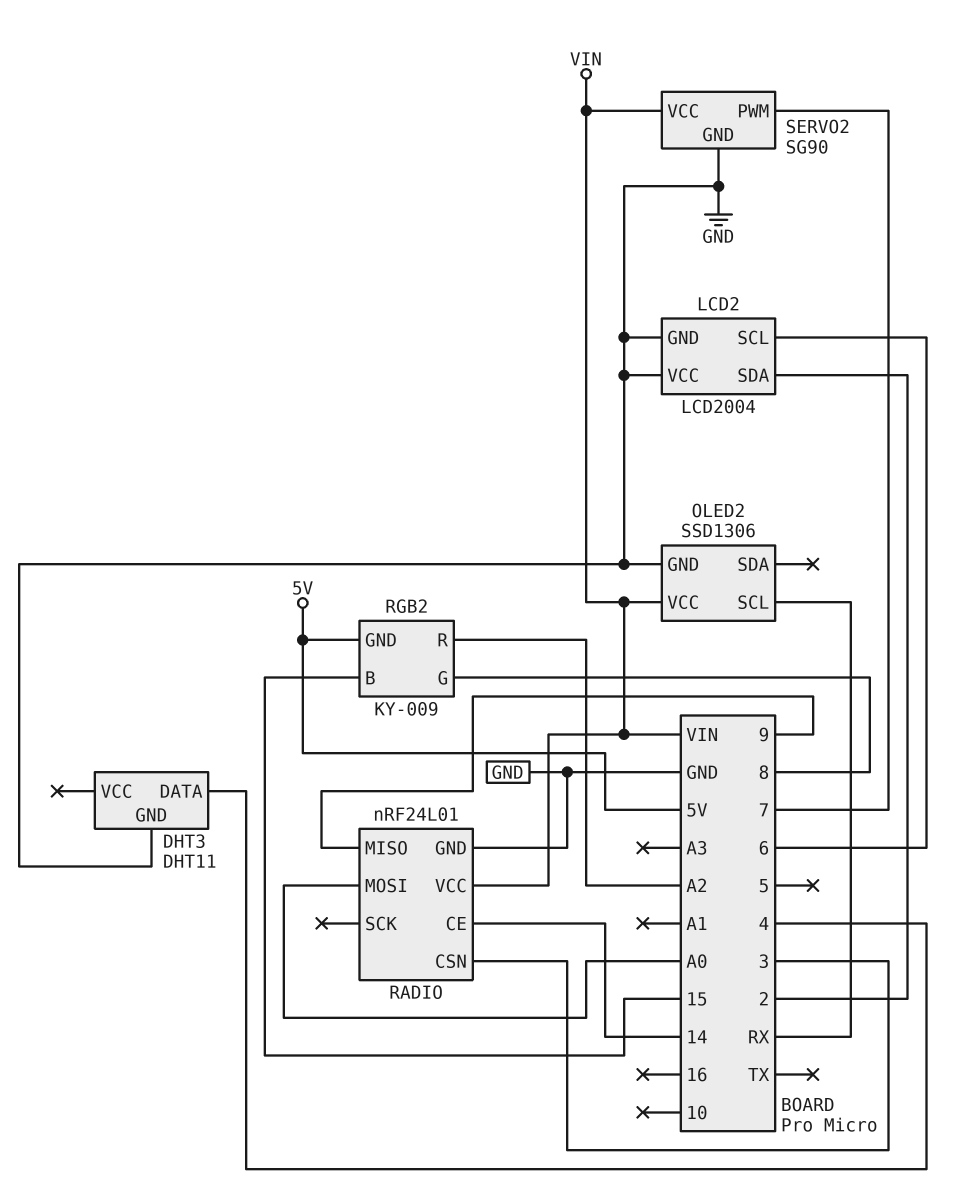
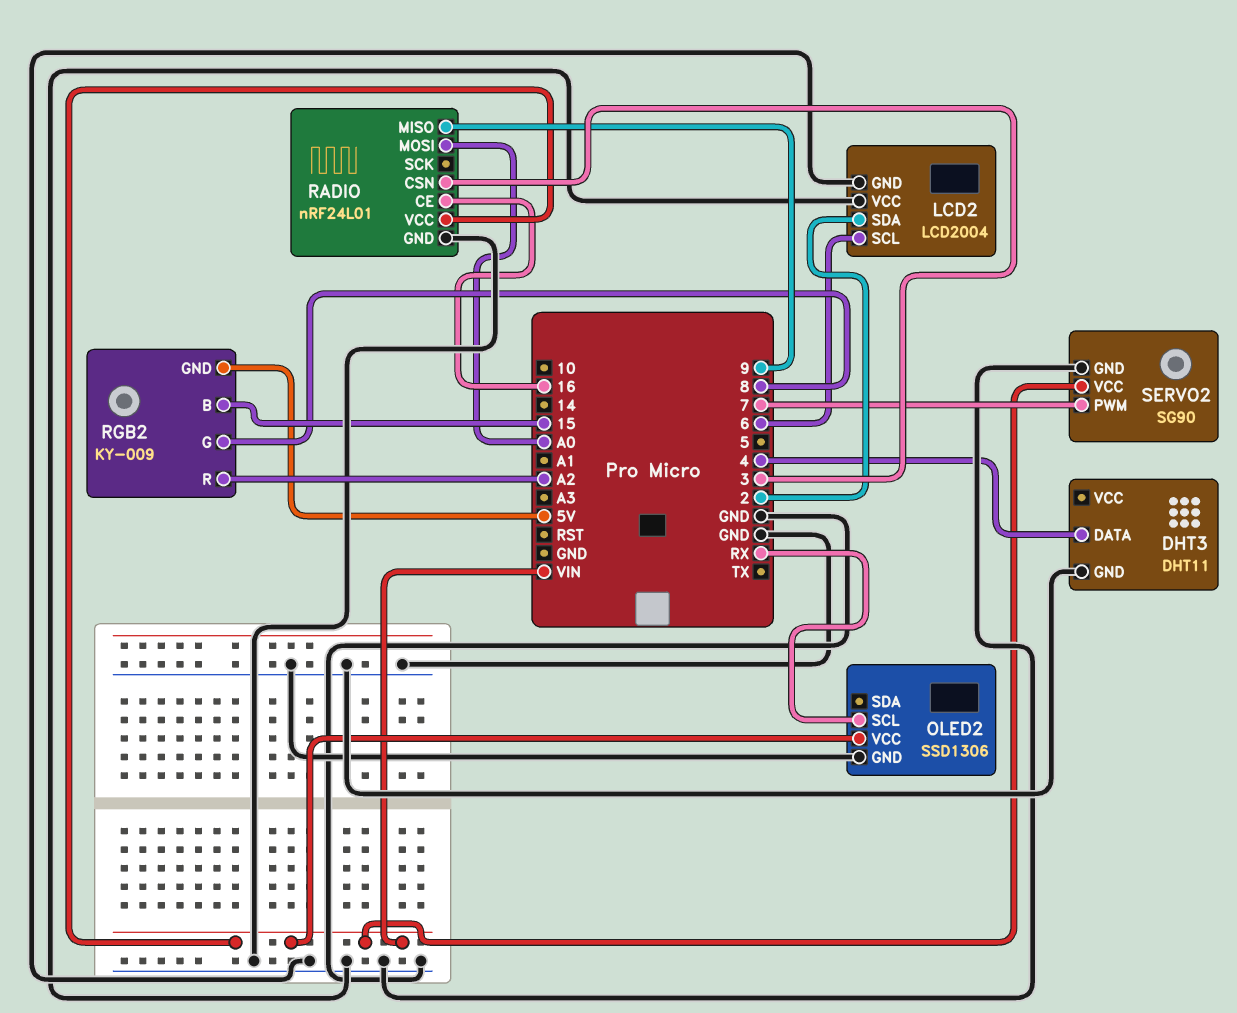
RADIO pin CE: 14 -> 16

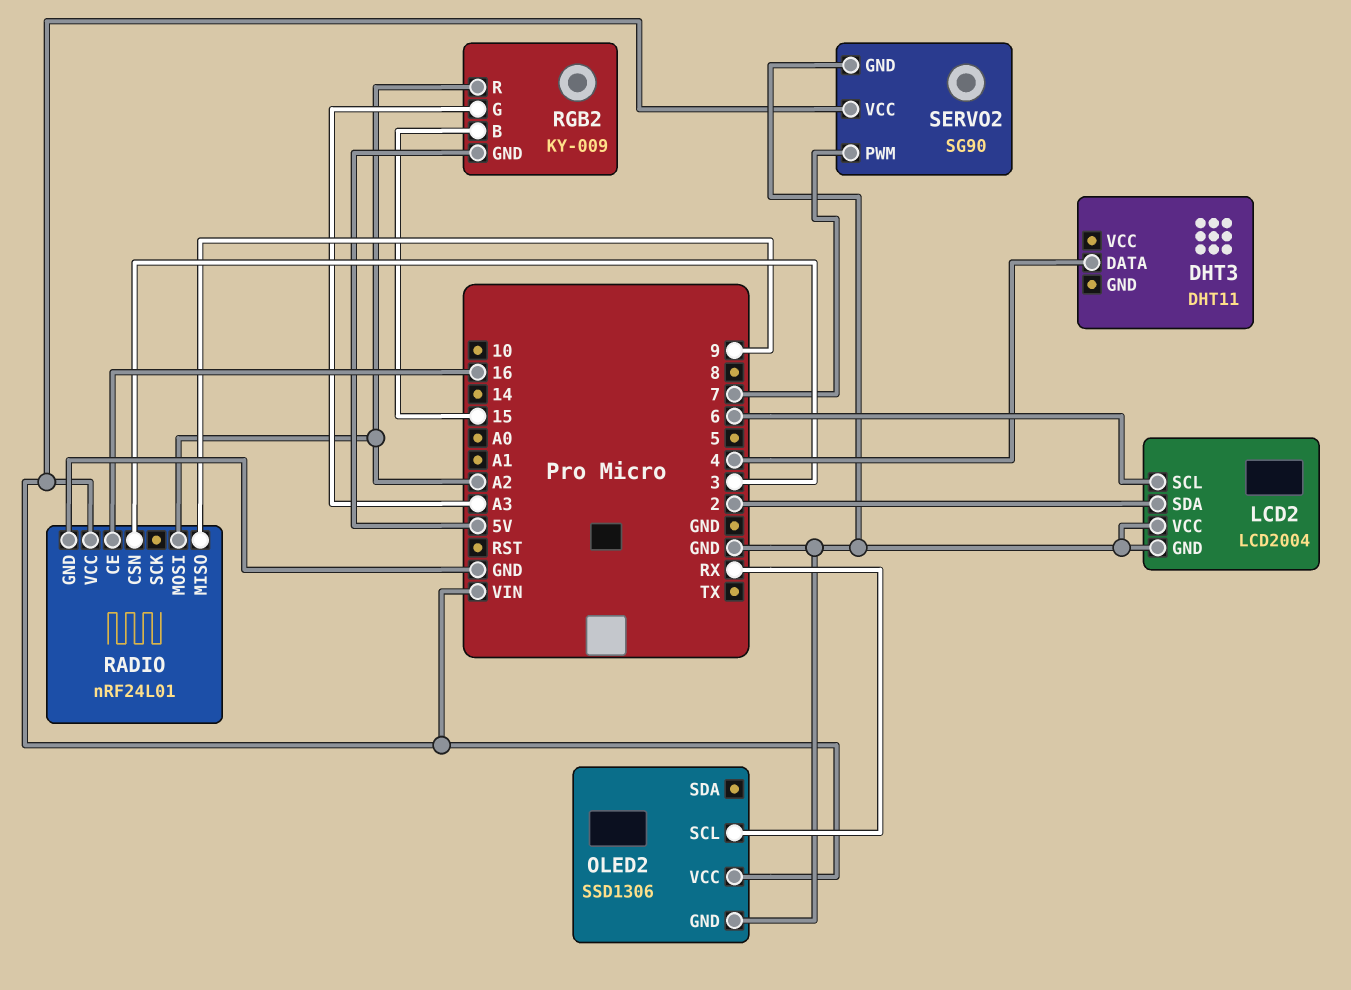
DHT3 pin GND: GND -> none
RADIO pin MOSI: A0 -> A2
RGB2 pin G: 8 -> A3

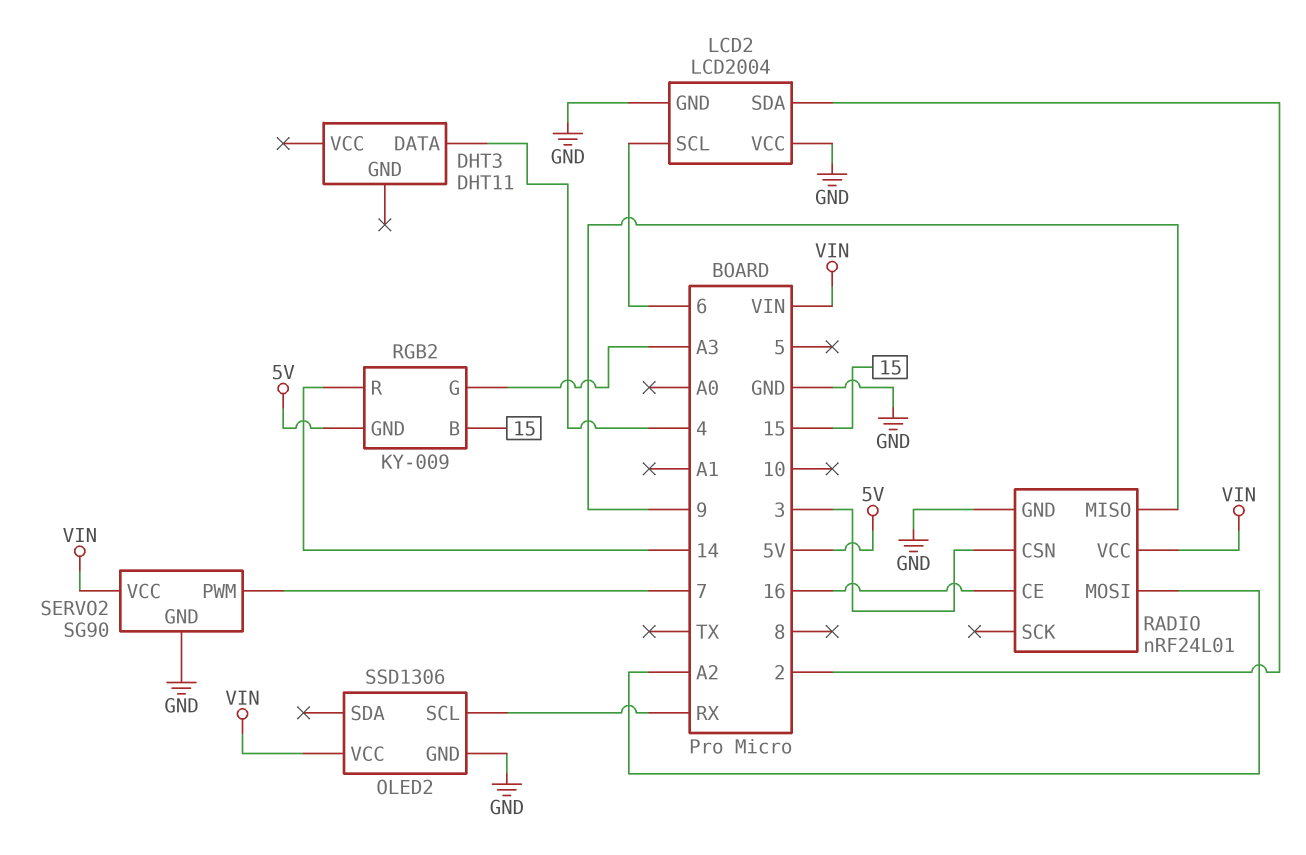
RGB2 pin R: A2 -> 14

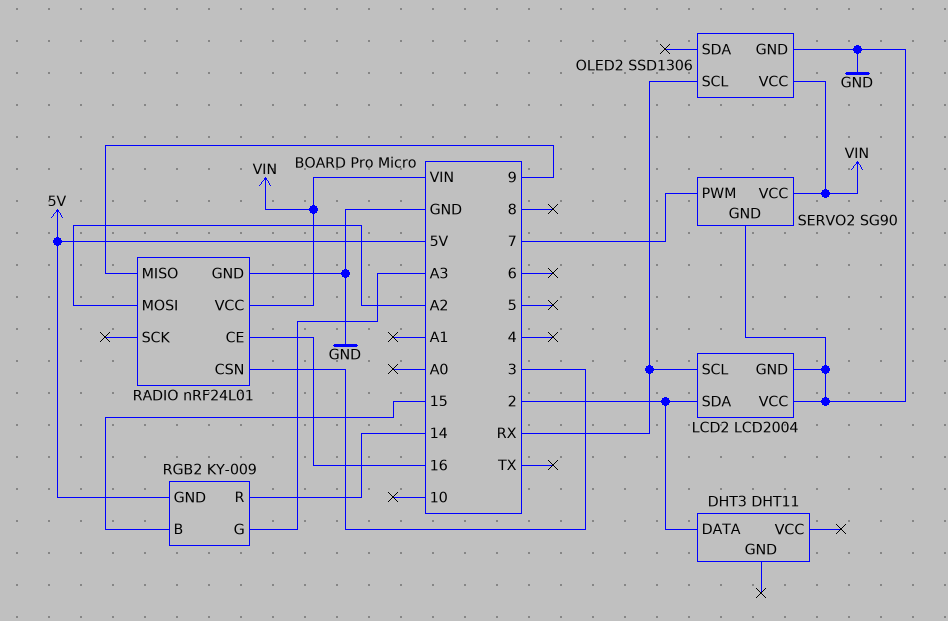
DHT3 pin DATA: 4 -> 2
LCD2 pin SCL: 6 -> RX

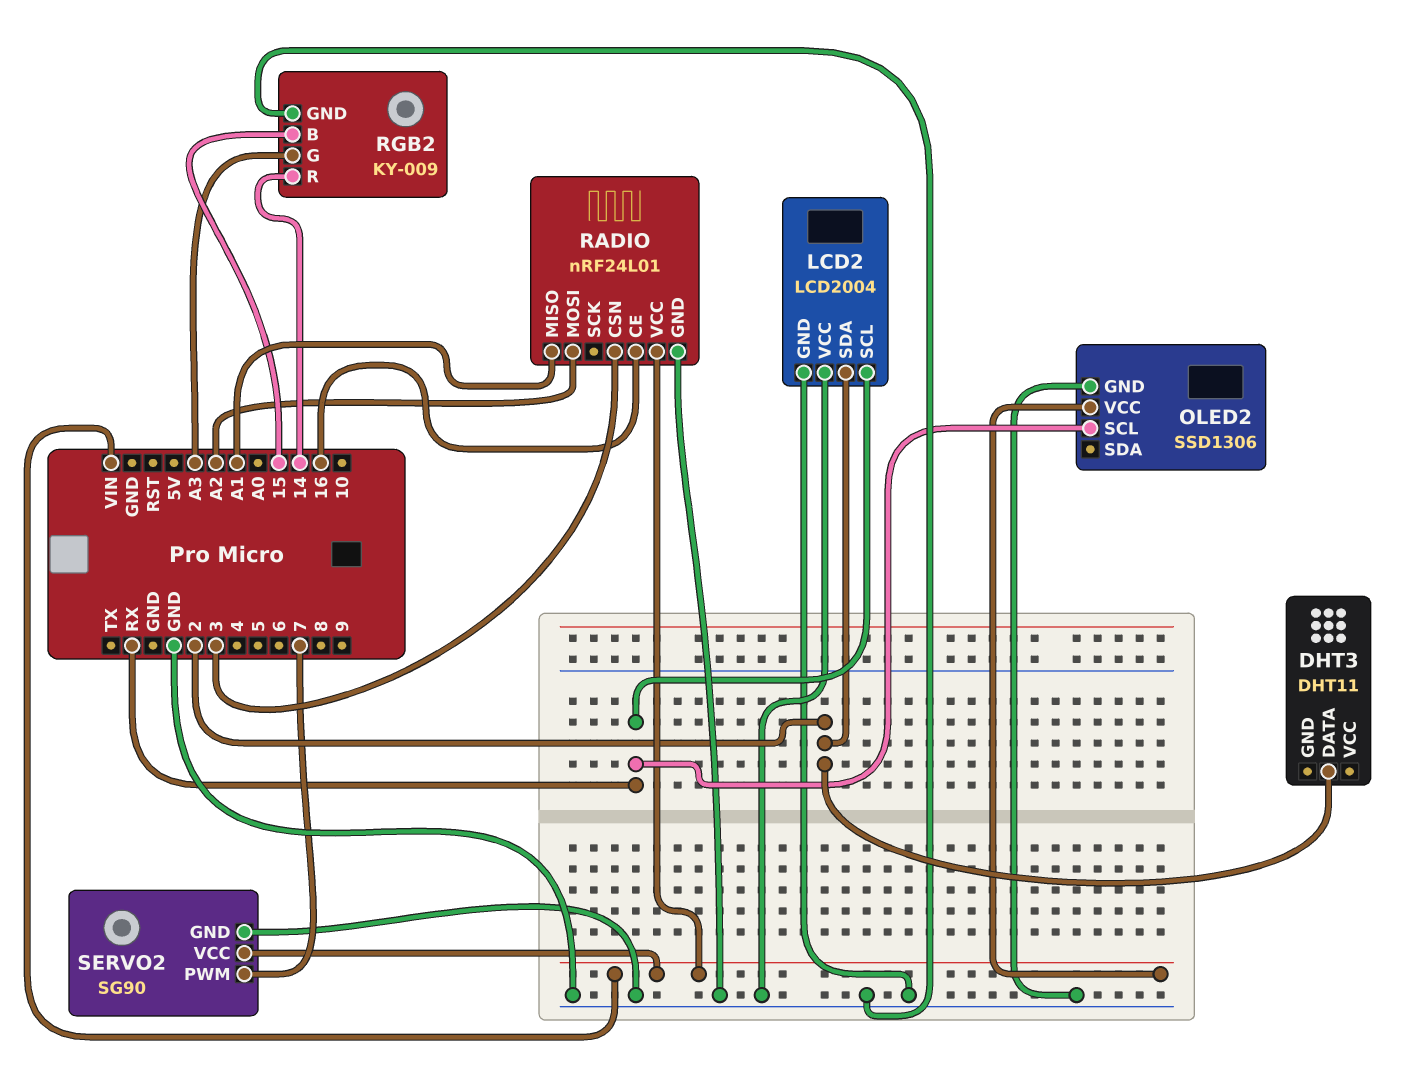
RADIO pin MISO: 9 -> A1
RGB2 pin GND: 5V -> GND

